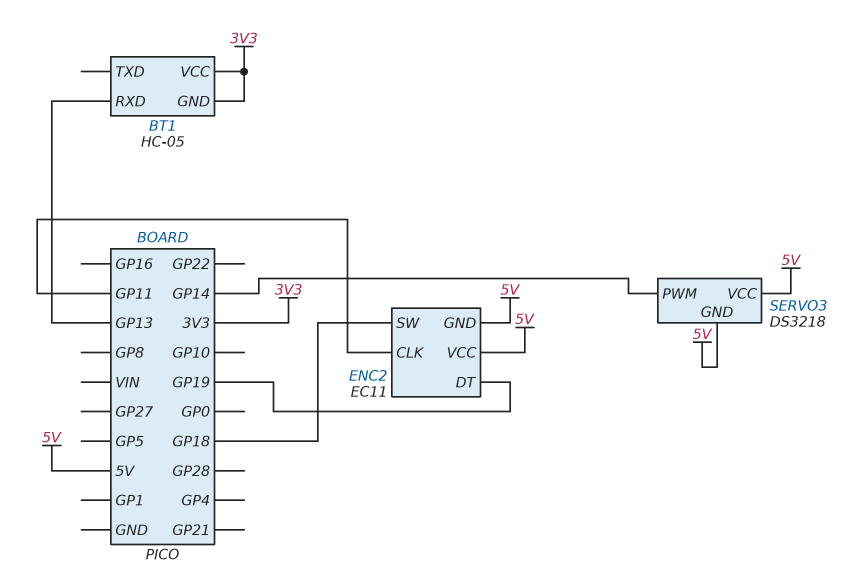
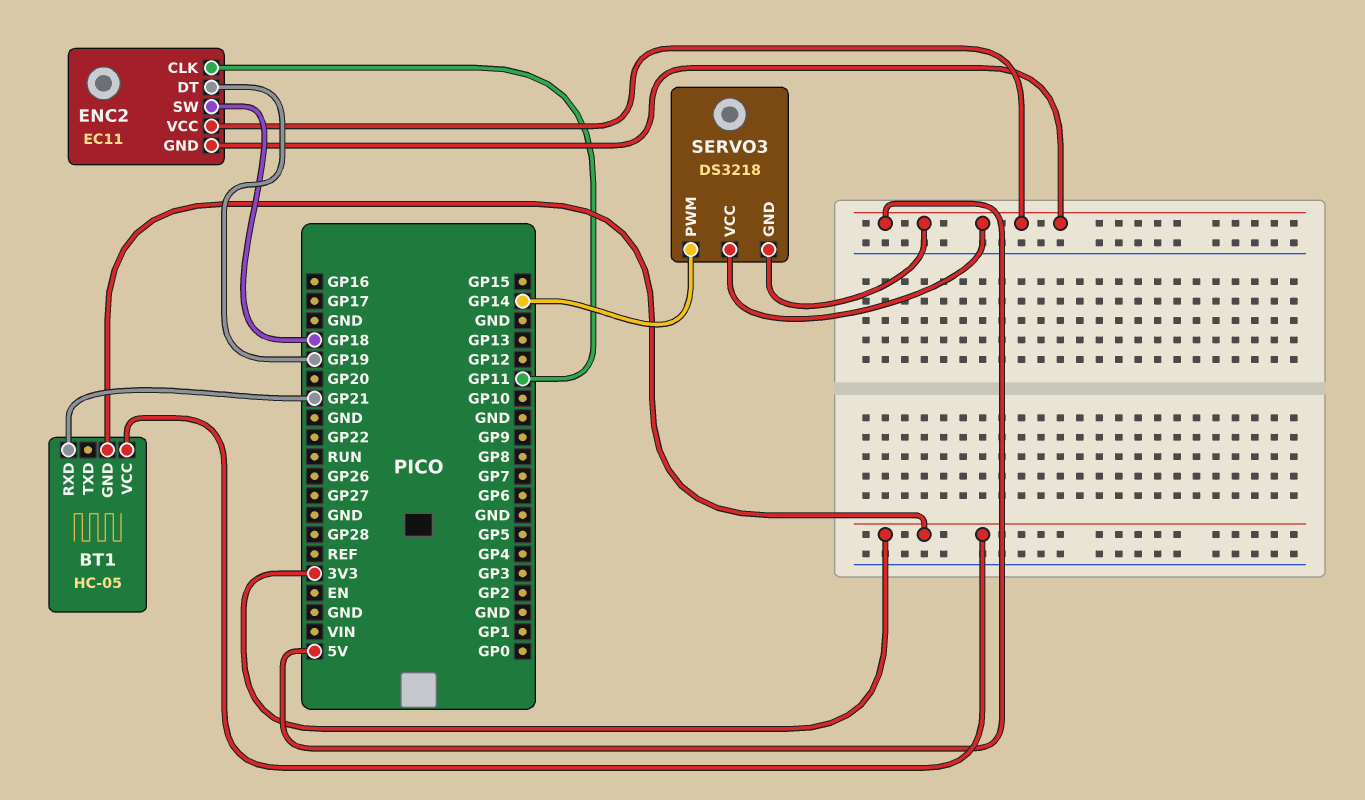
BT1 pin RXD: GP13 -> GP21

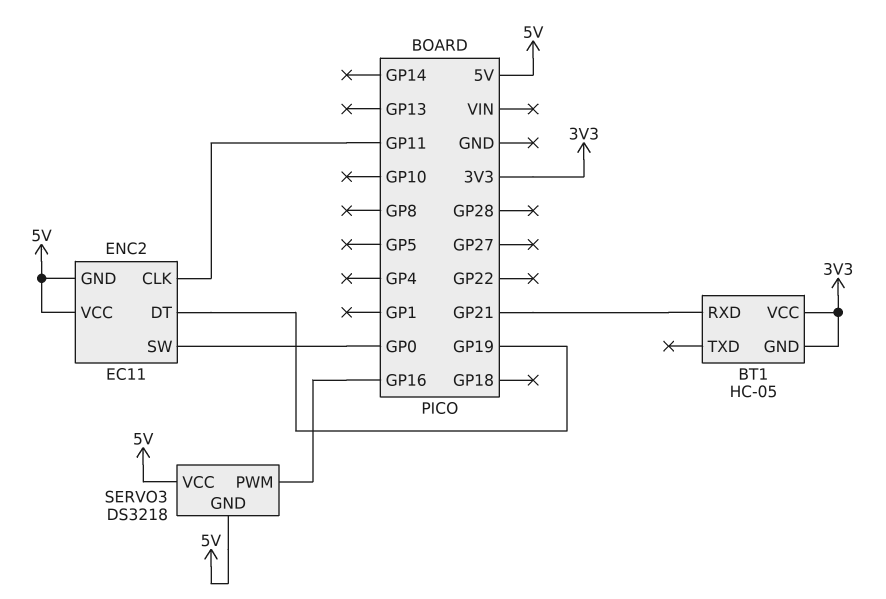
ENC2 pin SW: GP18 -> GP0
SERVO3 pin PWM: GP14 -> GP16

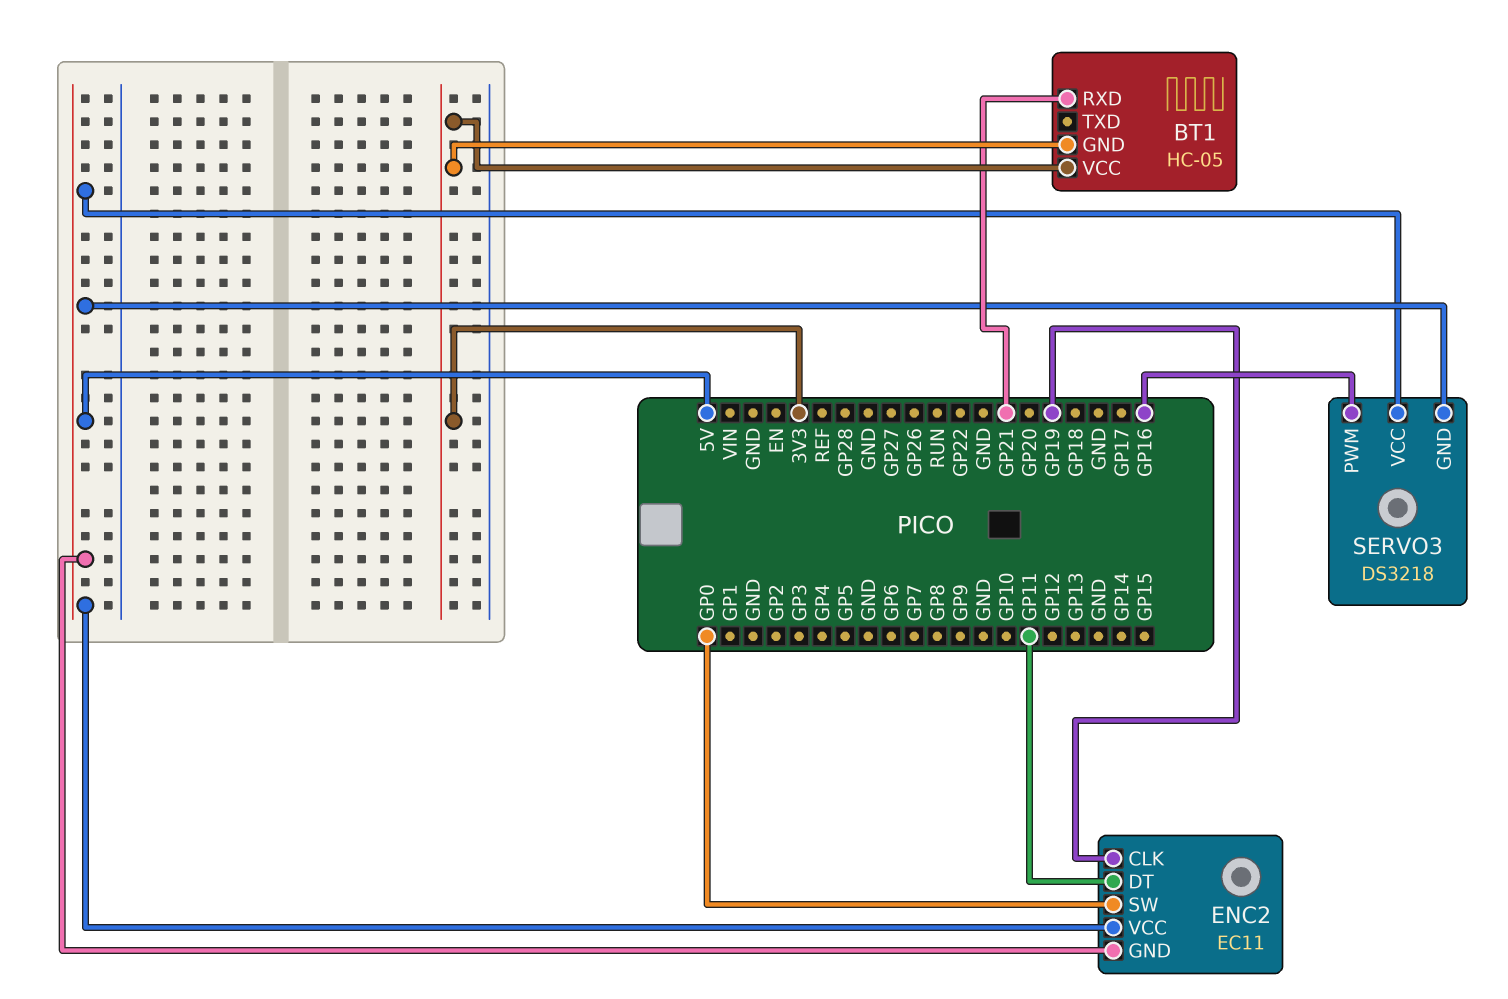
ENC2 pin CLK: GP11 -> GP19
ENC2 pin DT: GP19 -> GP11

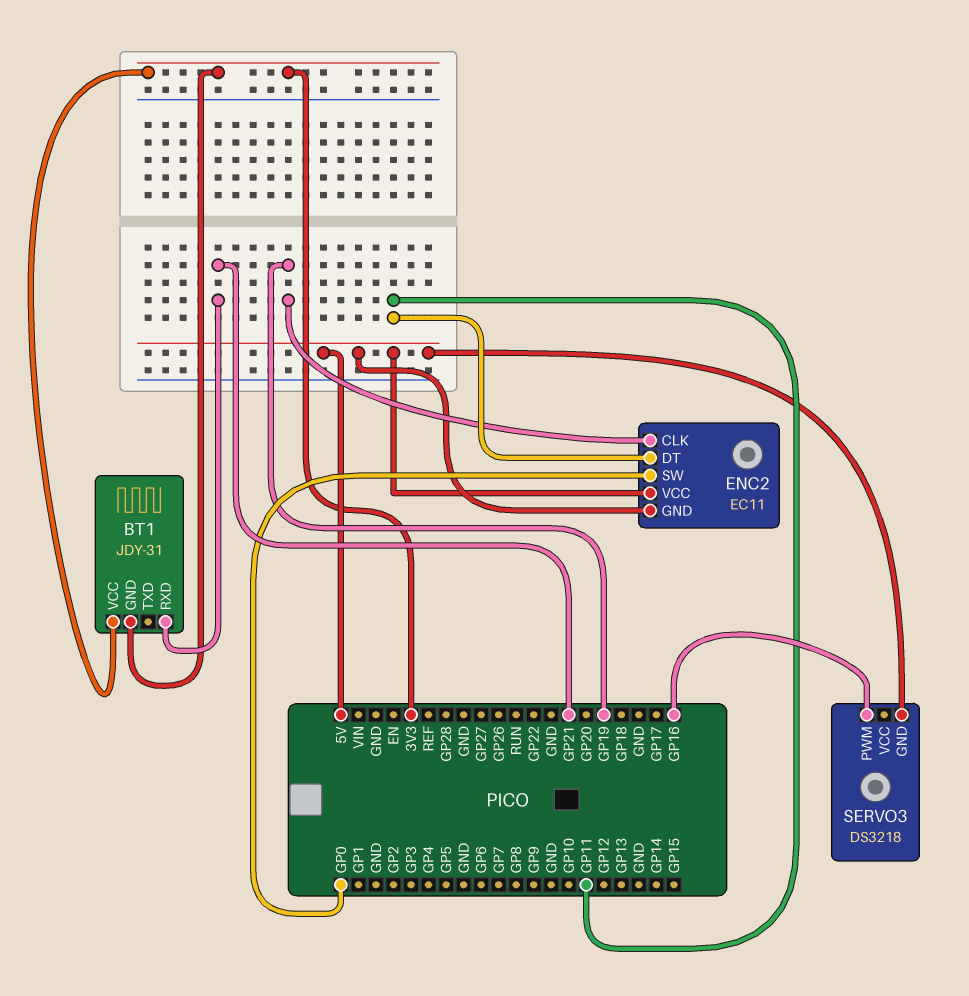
BT1: HC-05 -> JDY-31
SERVO3 pin VCC: 5V -> none

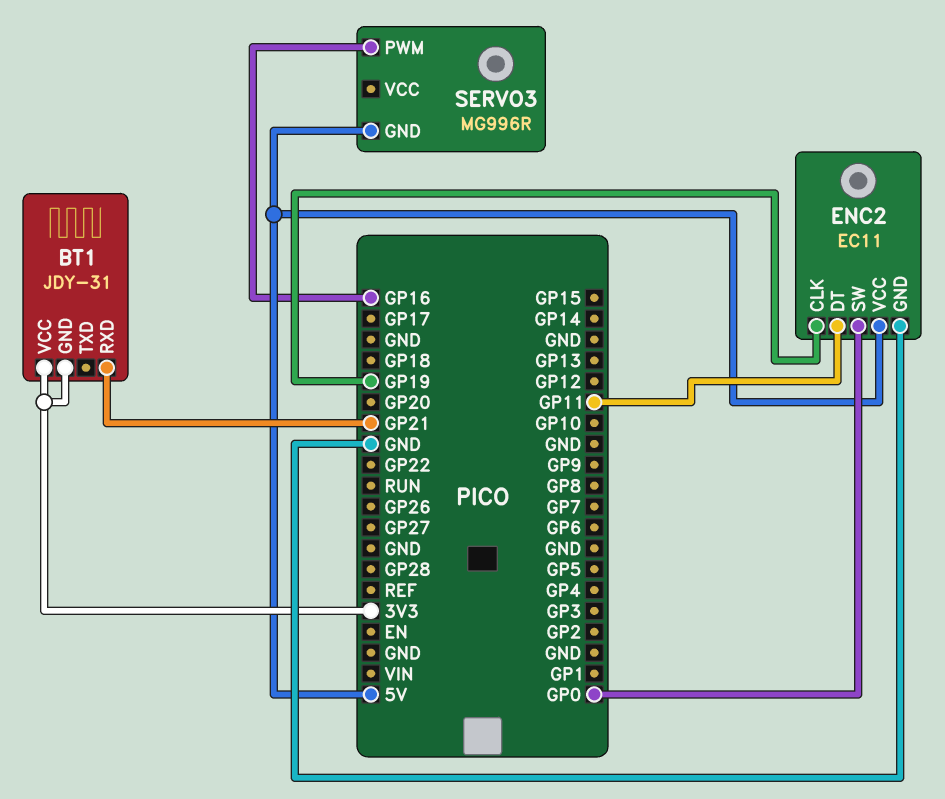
ENC2 pin GND: 5V -> GND
SERVO3: DS3218 -> MG996R

